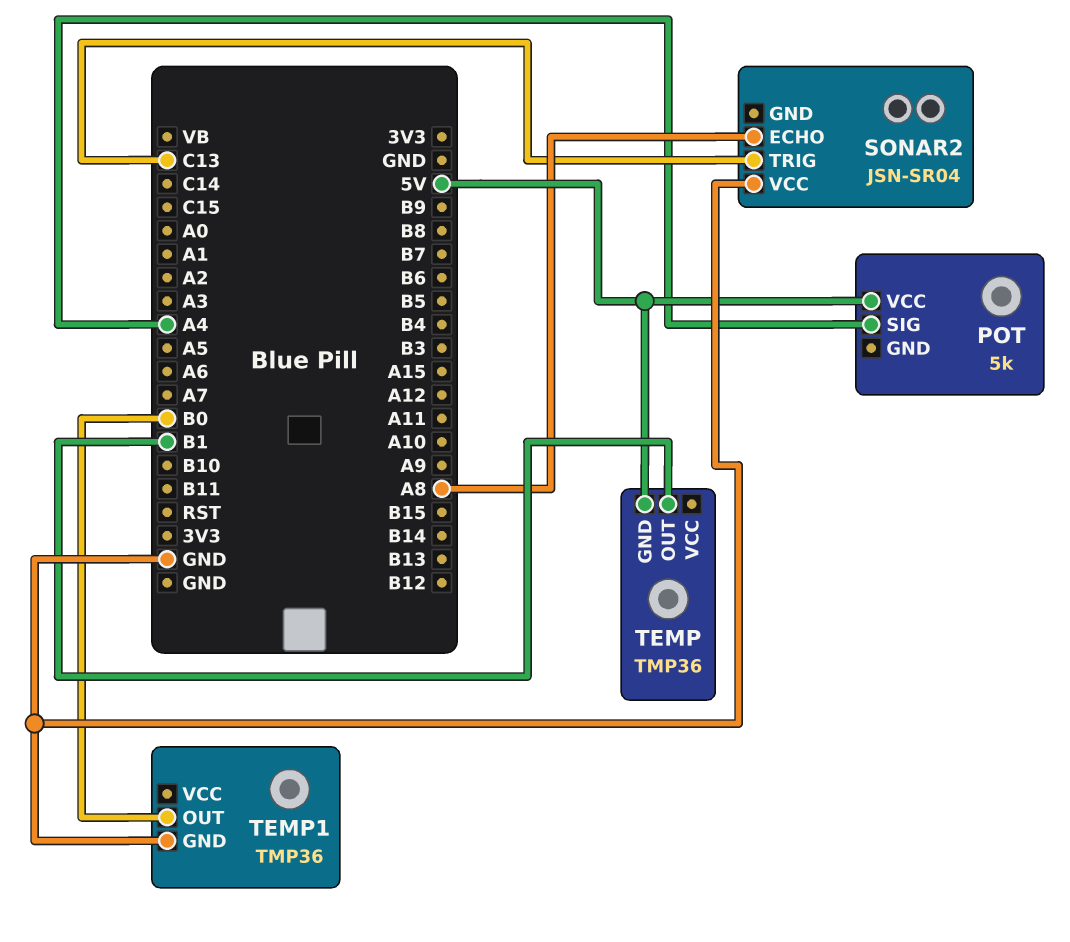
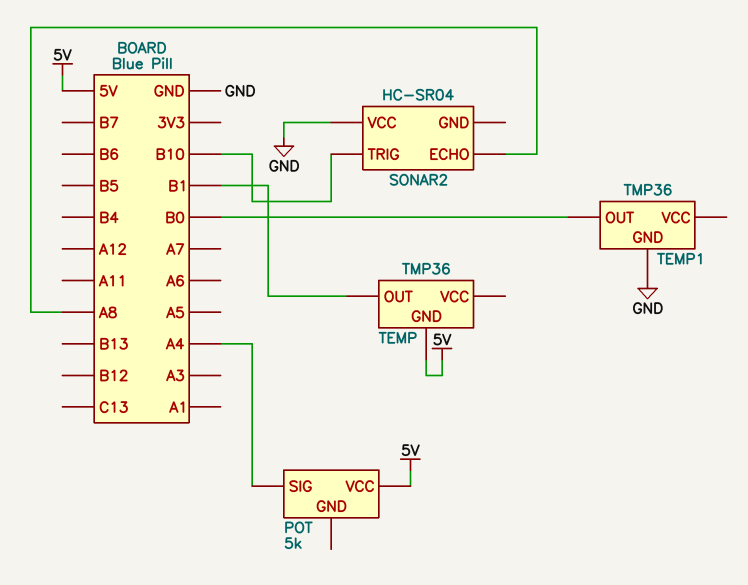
SONAR2: JSN-SR04 -> HC-SR04
SONAR2 pin TRIG: C13 -> B10

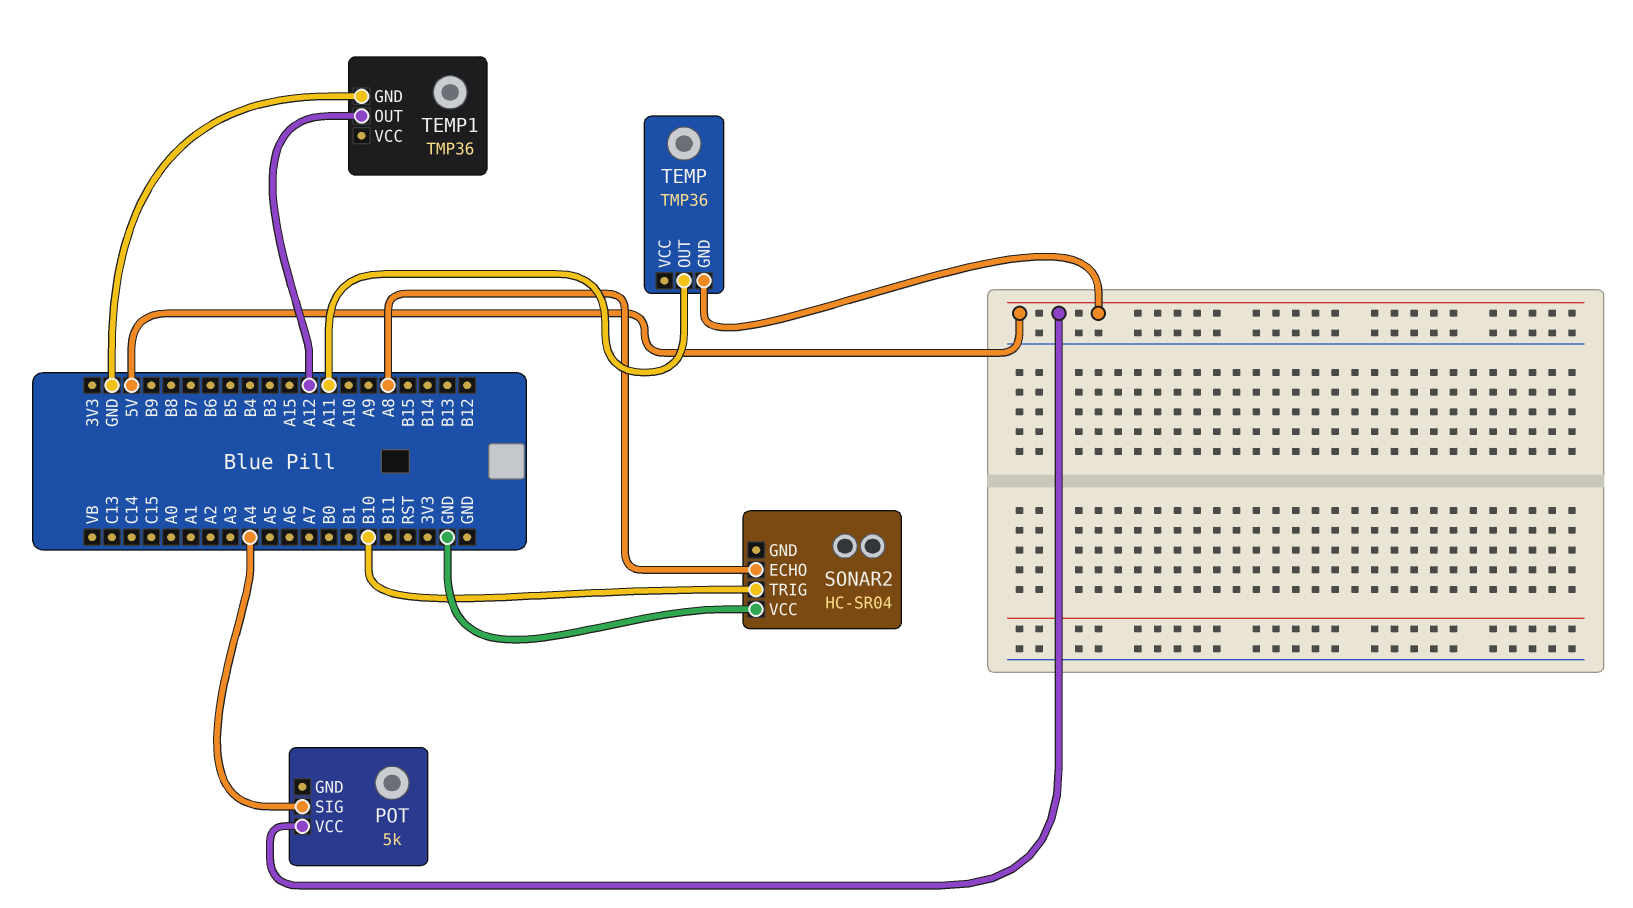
TEMP pin OUT: B1 -> A11
TEMP1 pin OUT: B0 -> A12

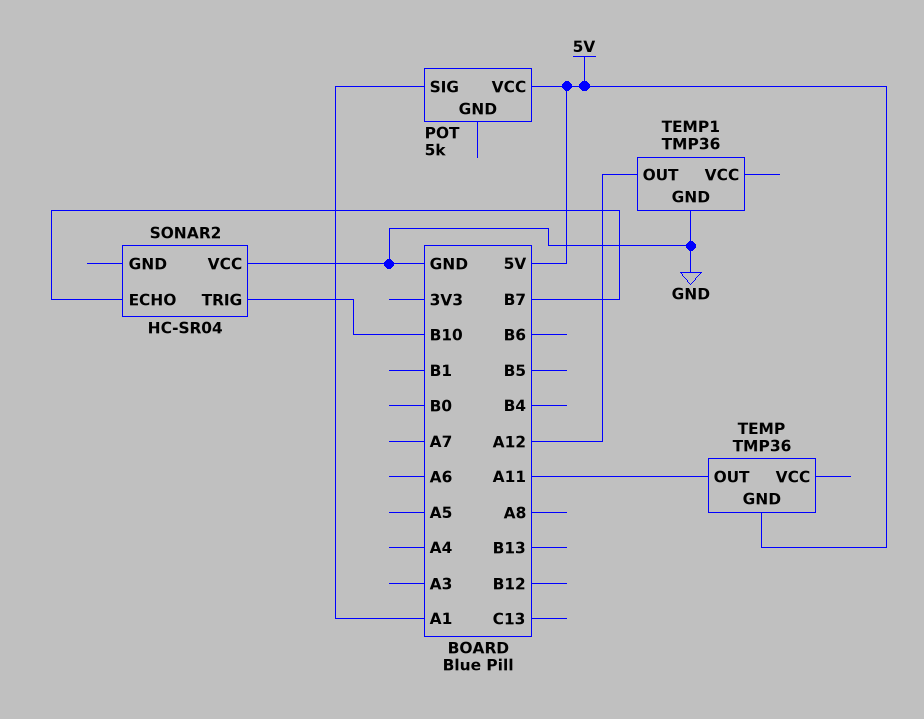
POT pin SIG: A4 -> A1
SONAR2 pin ECHO: A8 -> B7

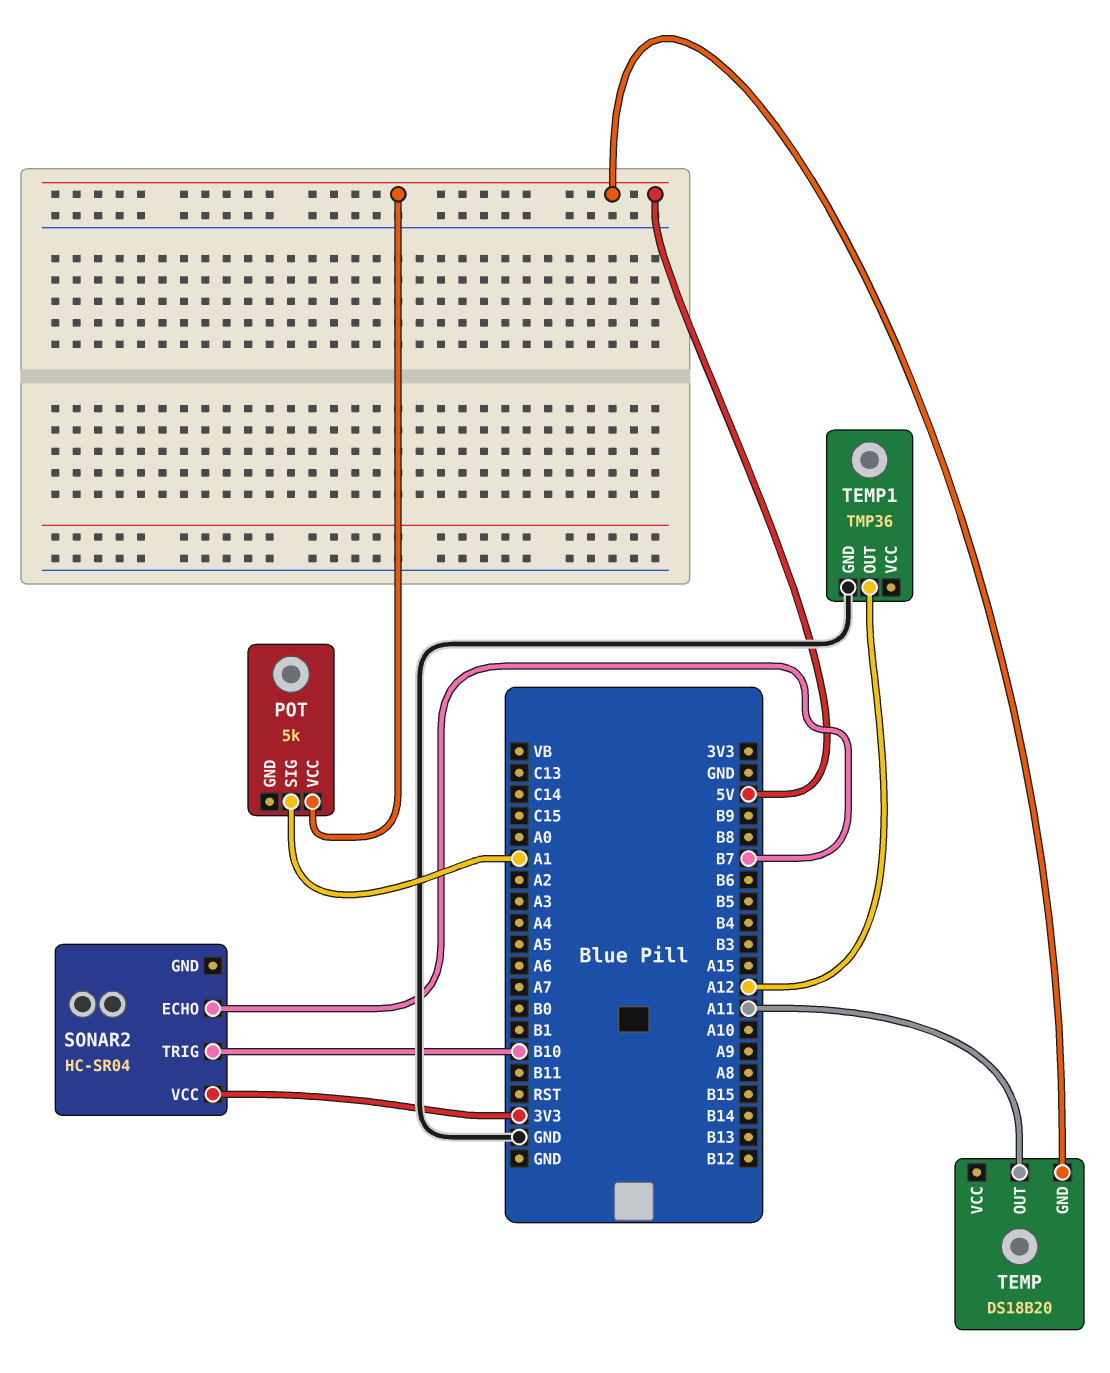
SONAR2 pin VCC: GND -> 3V3
TEMP: TMP36 -> DS18B20

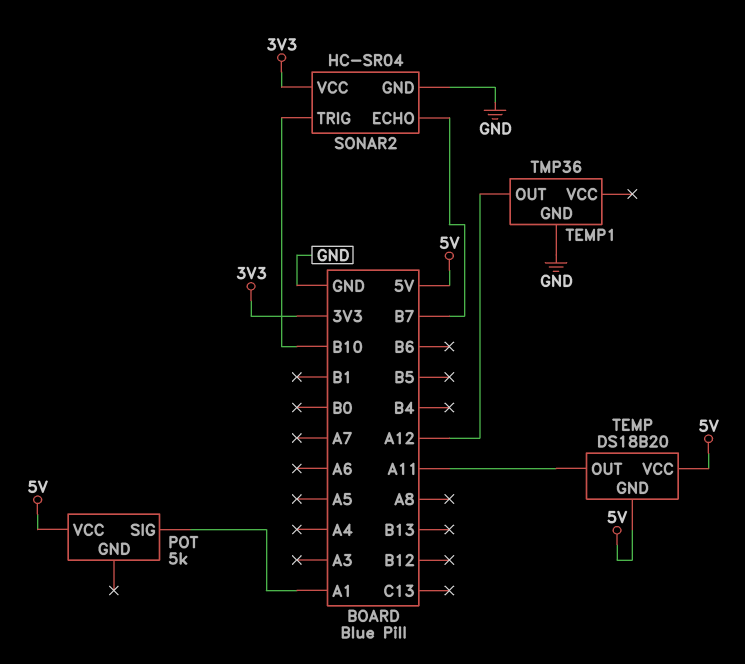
SONAR2 pin GND: none -> GND
TEMP pin VCC: none -> 5V

